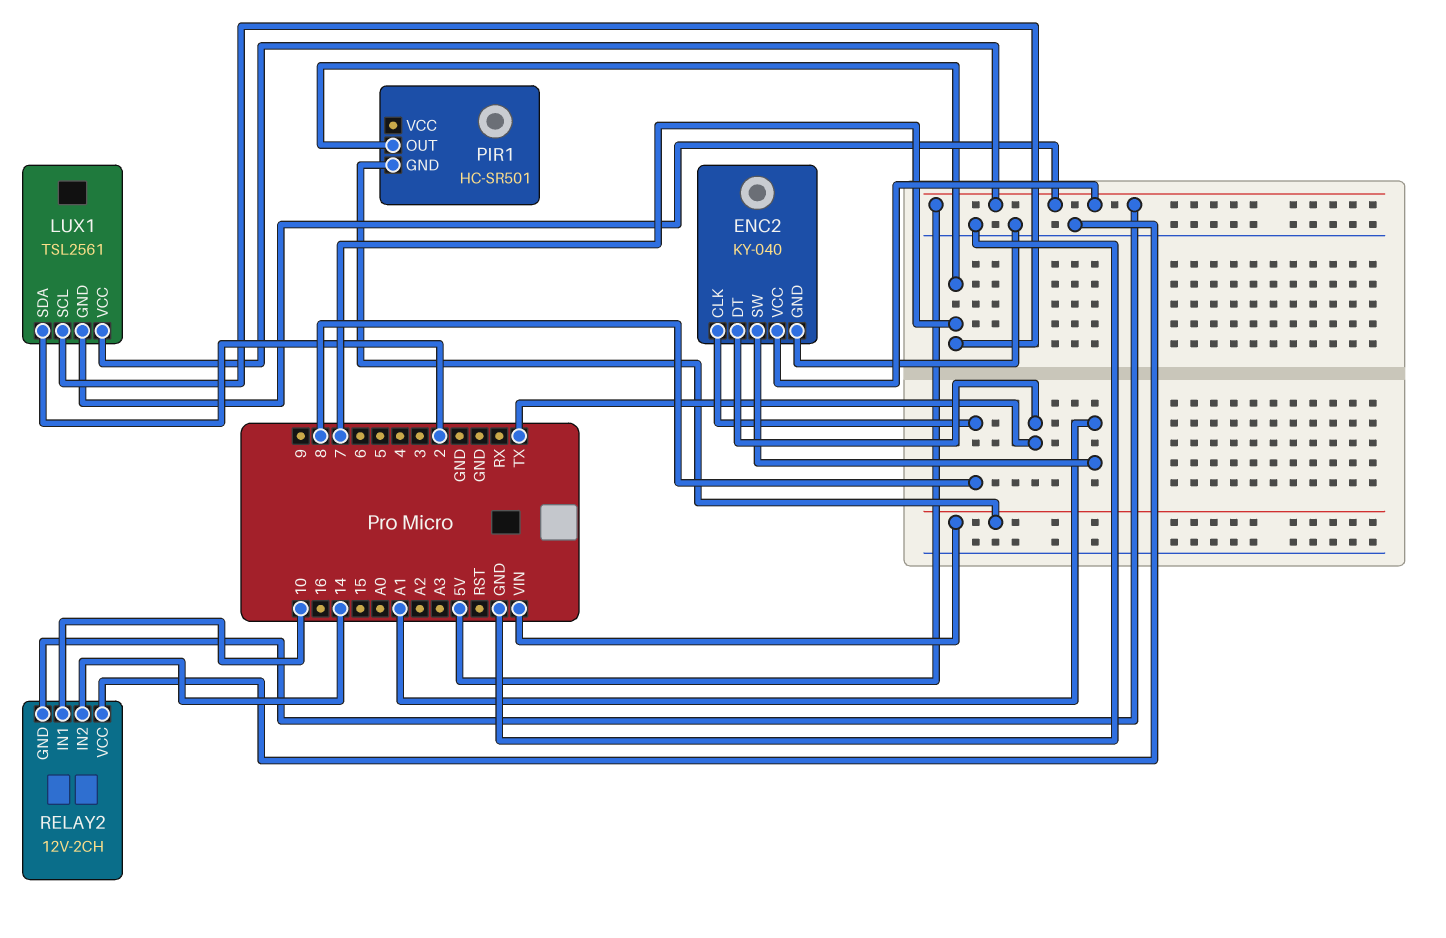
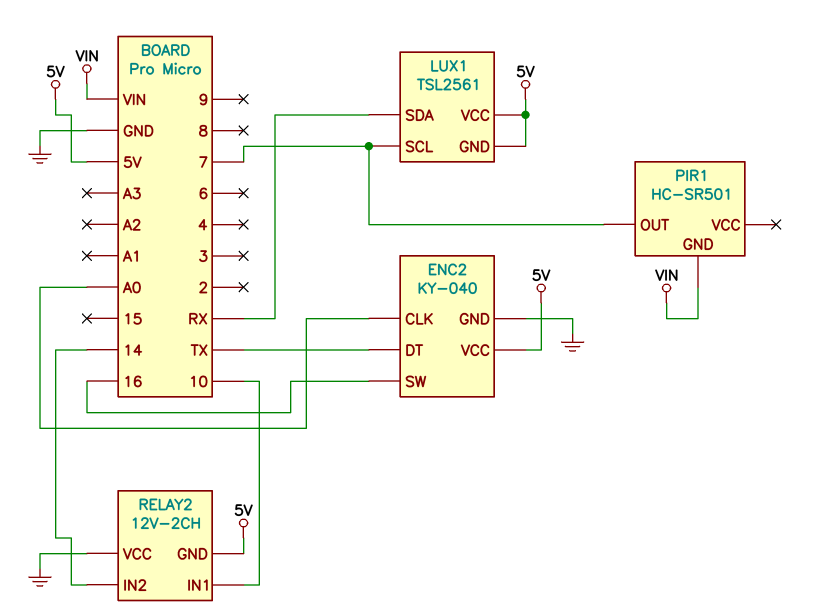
ENC2 pin CLK: 8 -> A0
ENC2 pin SW: A1 -> 16
LUX1 pin SDA: 2 -> RX

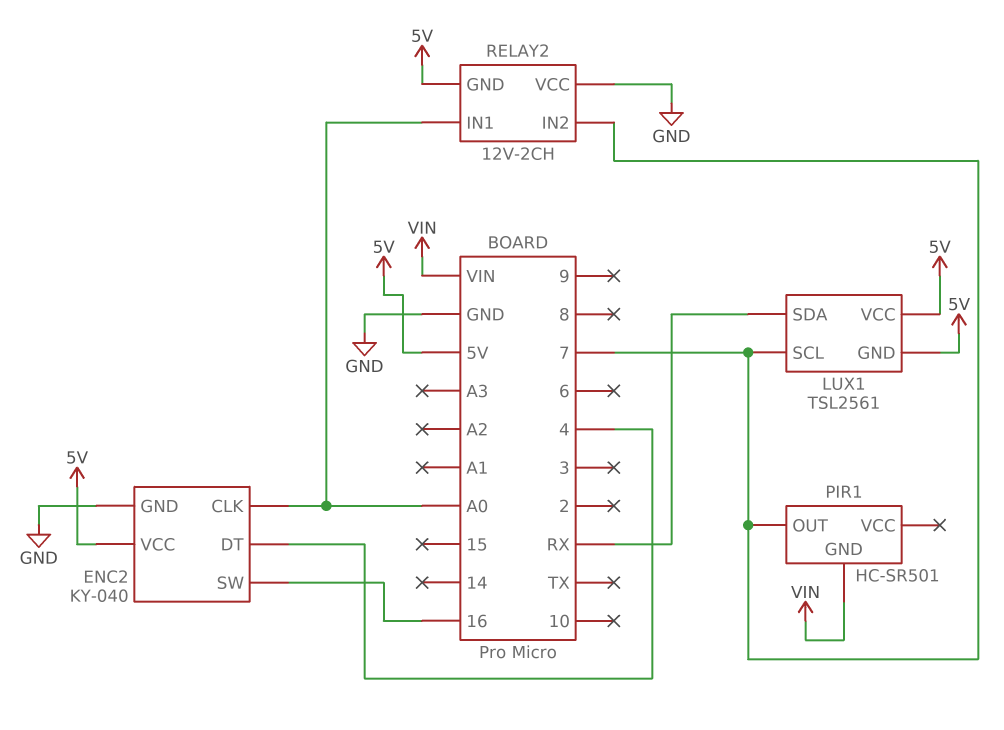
ENC2 pin DT: TX -> 4
RELAY2 pin IN1: 10 -> A0
RELAY2 pin IN2: 14 -> 7

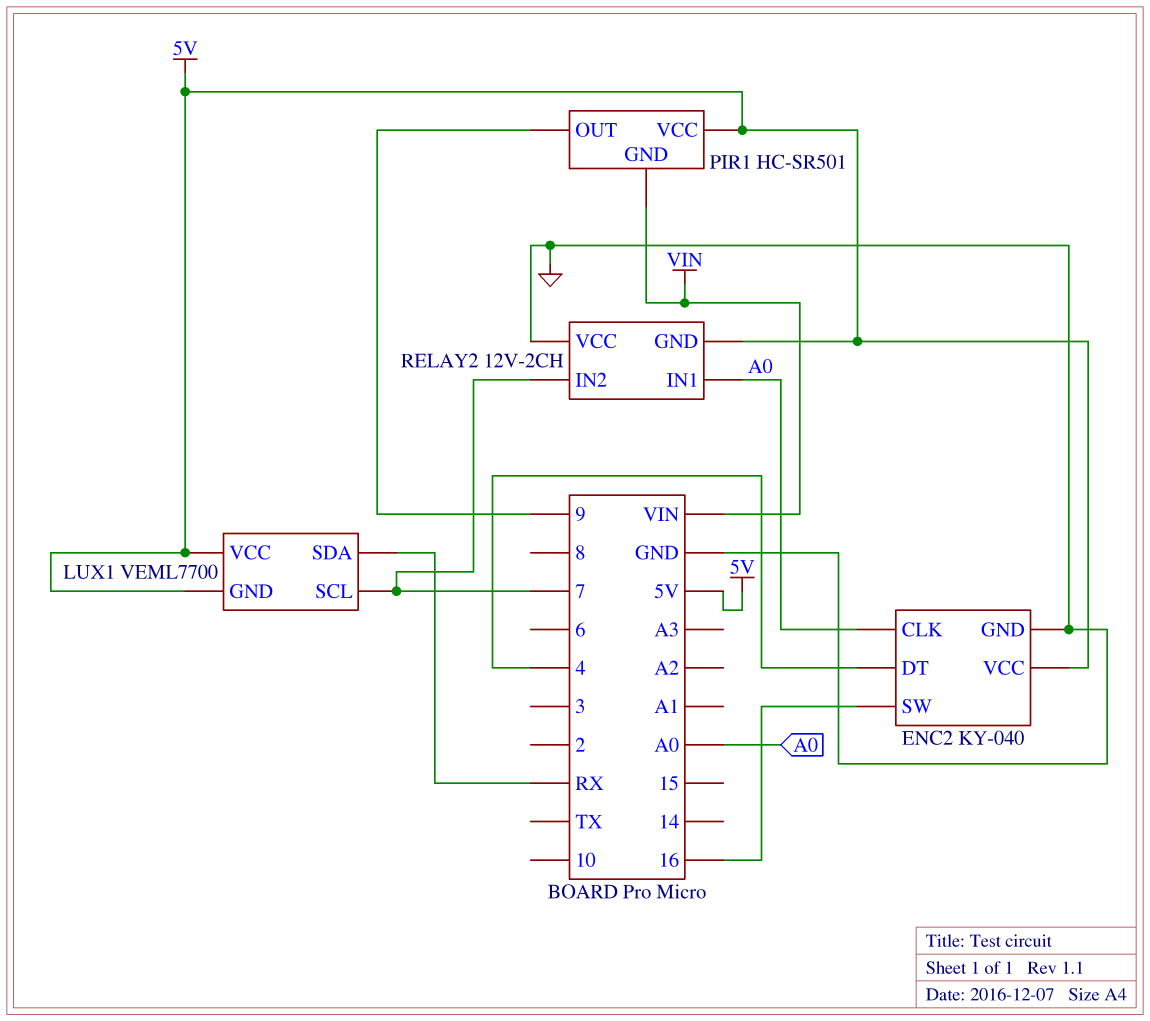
LUX1: TSL2561 -> VEML7700
PIR1 pin OUT: 7 -> 9
PIR1 pin VCC: none -> 5V

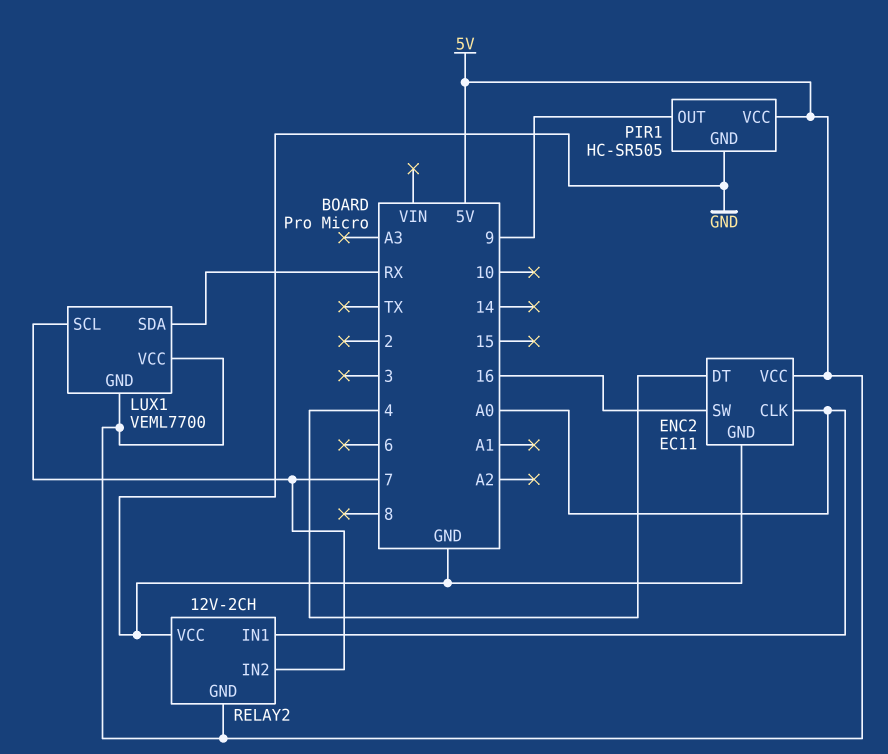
ENC2: KY-040 -> EC11
PIR1: HC-SR501 -> HC-SR505
PIR1 pin GND: VIN -> GND

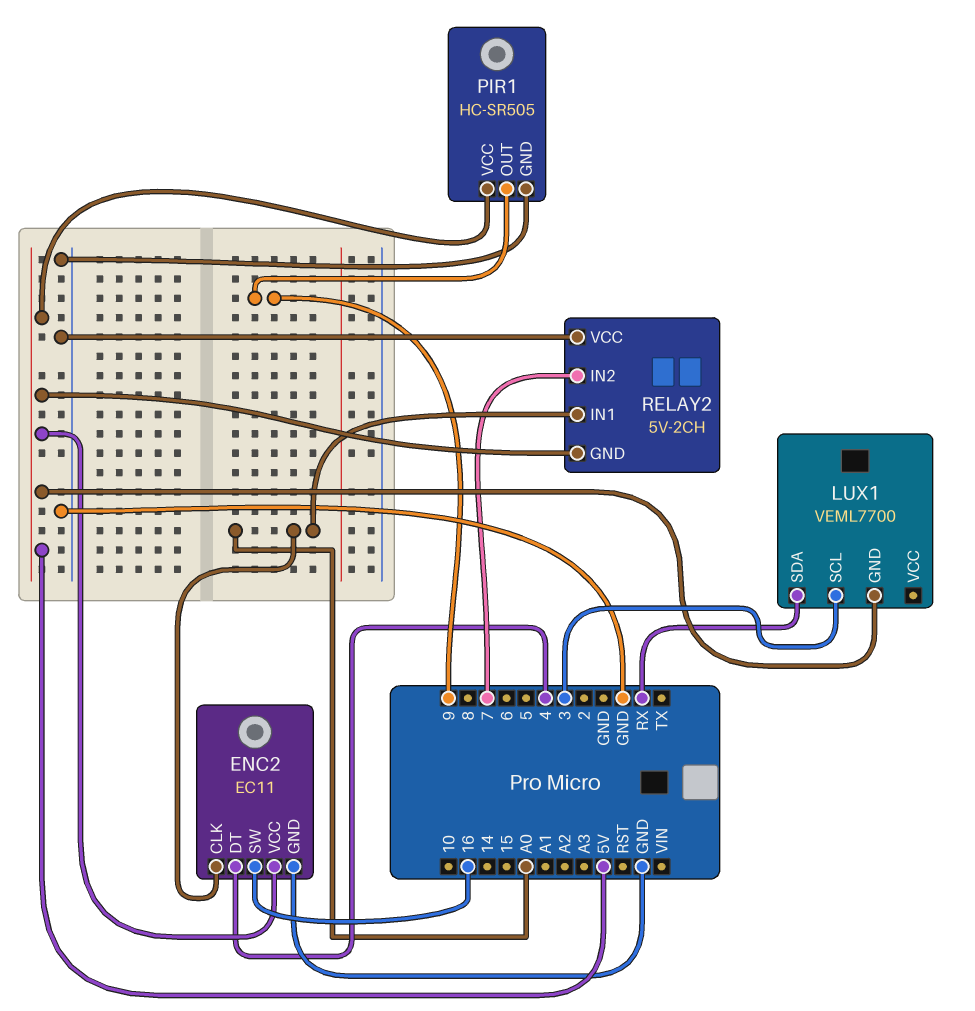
LUX1 pin SCL: 7 -> 3
LUX1 pin VCC: 5V -> none
RELAY2: 12V-2CH -> 5V-2CH

